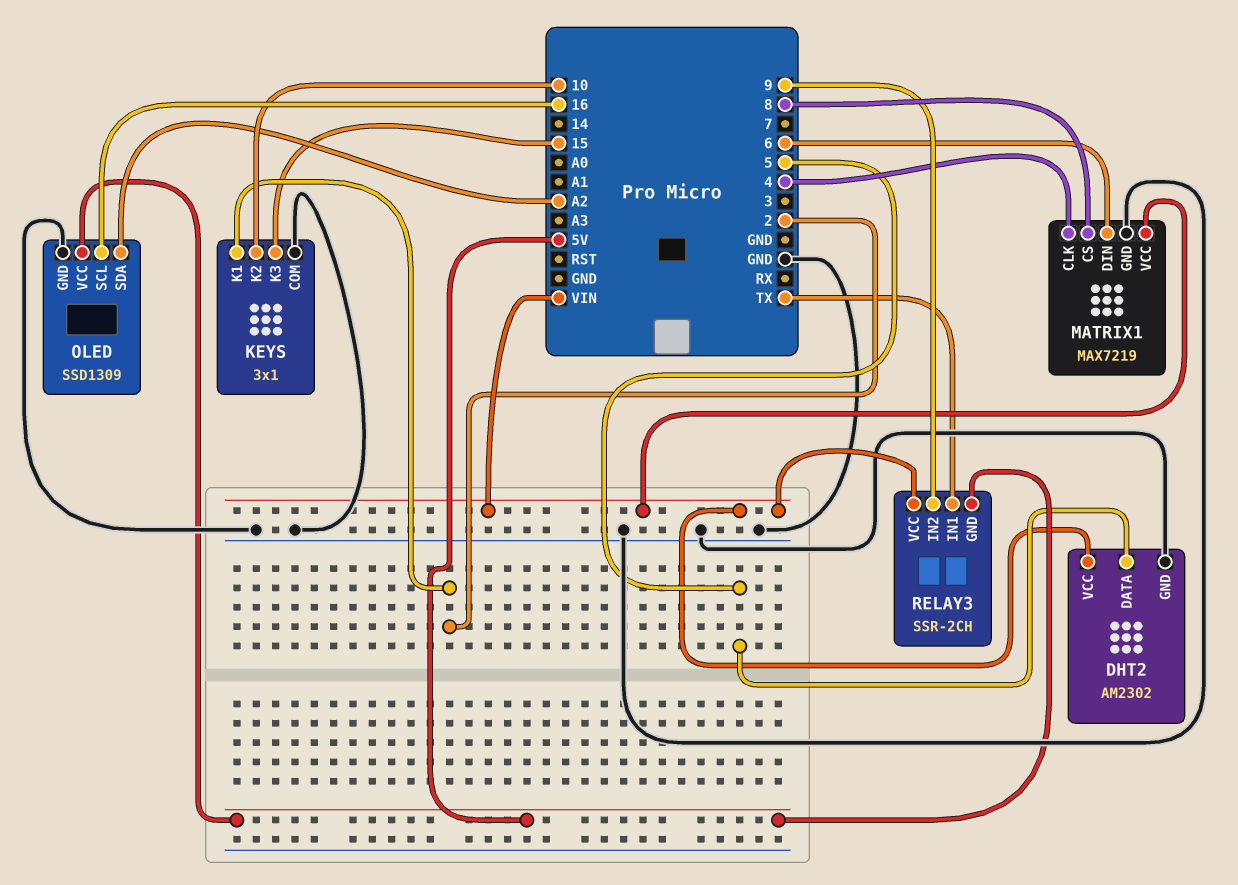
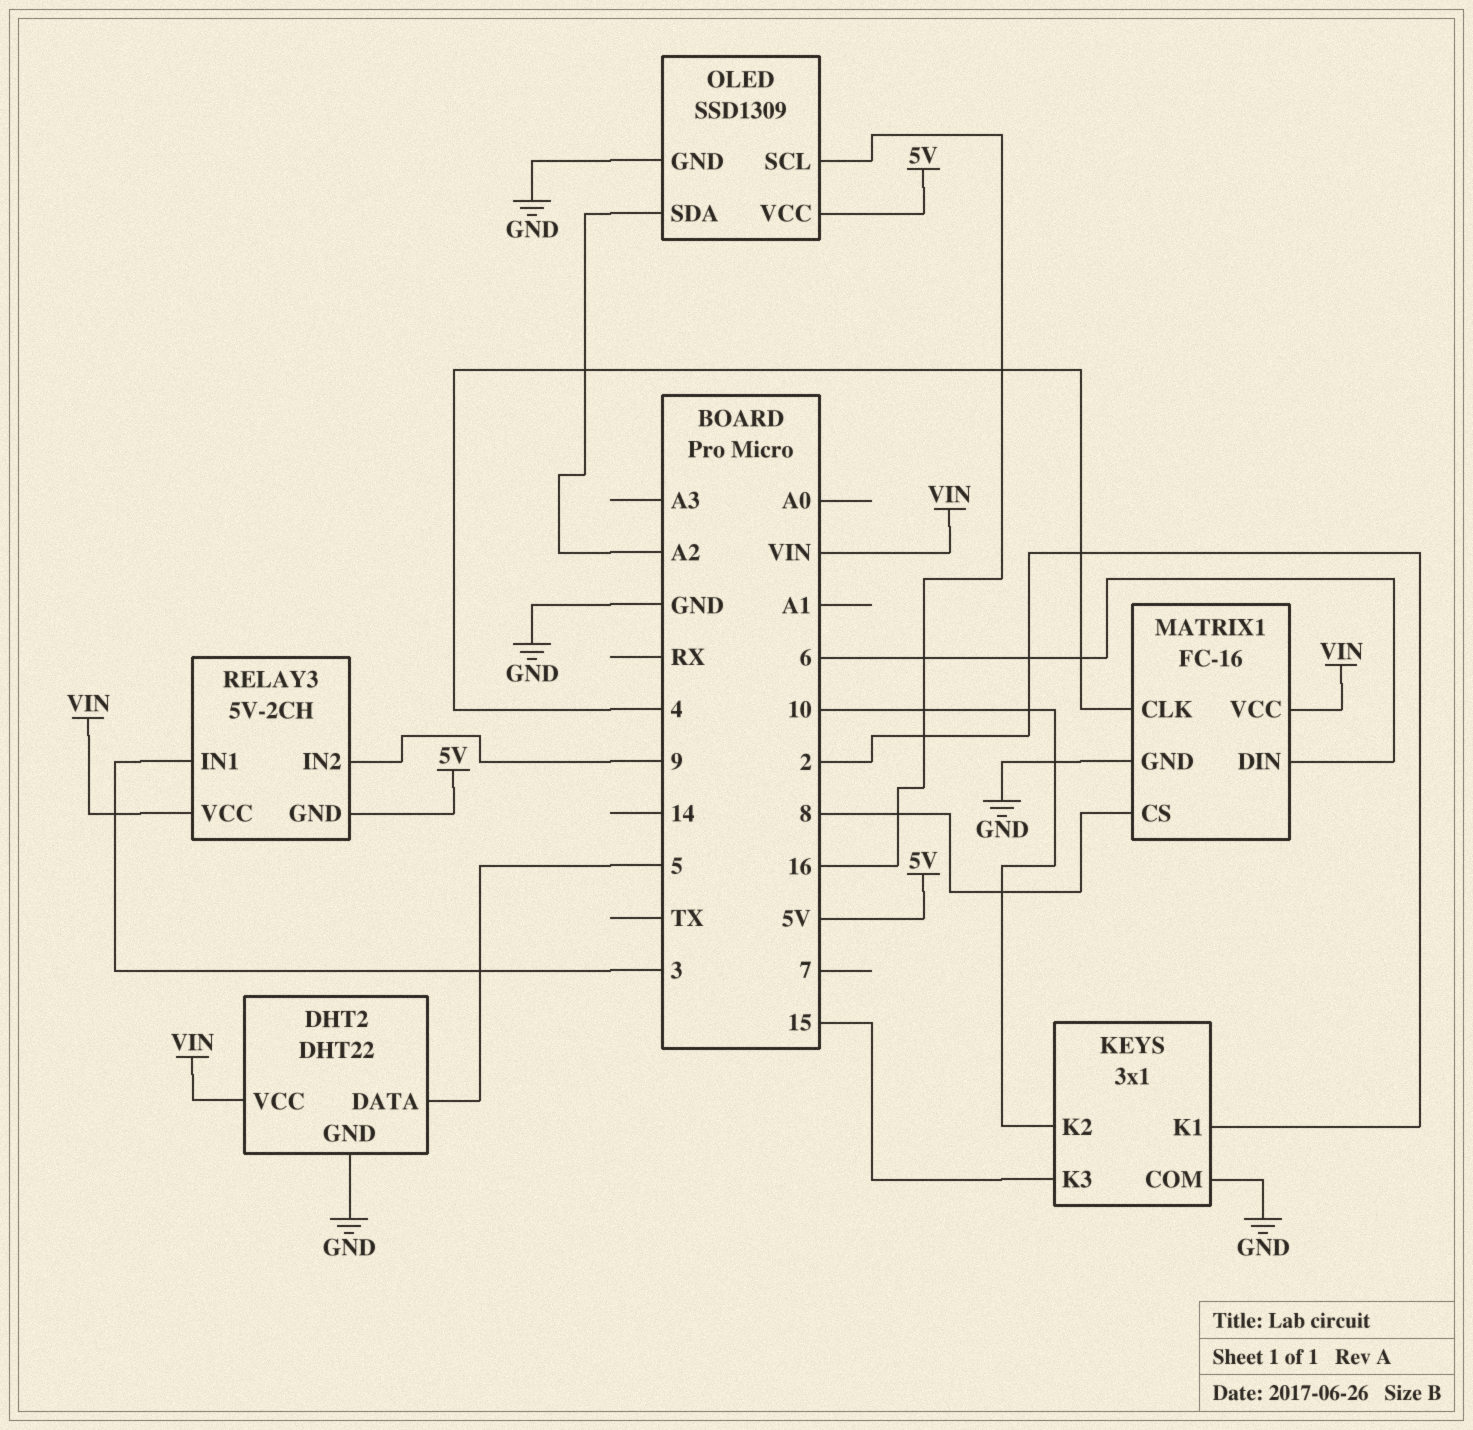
DHT2: AM2302 -> DHT22
MATRIX1: MAX7219 -> FC-16
RELAY3: SSR-2CH -> 5V-2CH
RELAY3 pin IN1: TX -> 3

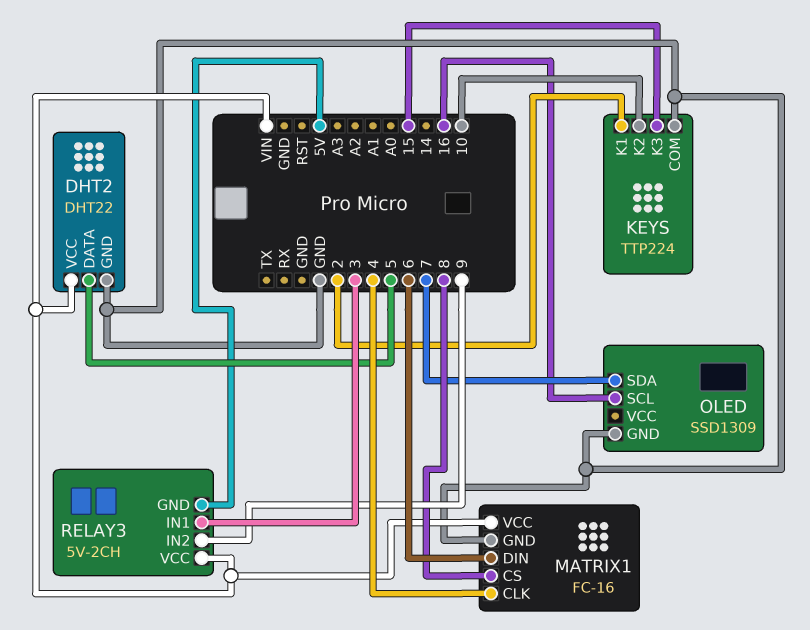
KEYS: 3x1 -> TTP224
OLED pin SDA: A2 -> 7
OLED pin VCC: 5V -> none

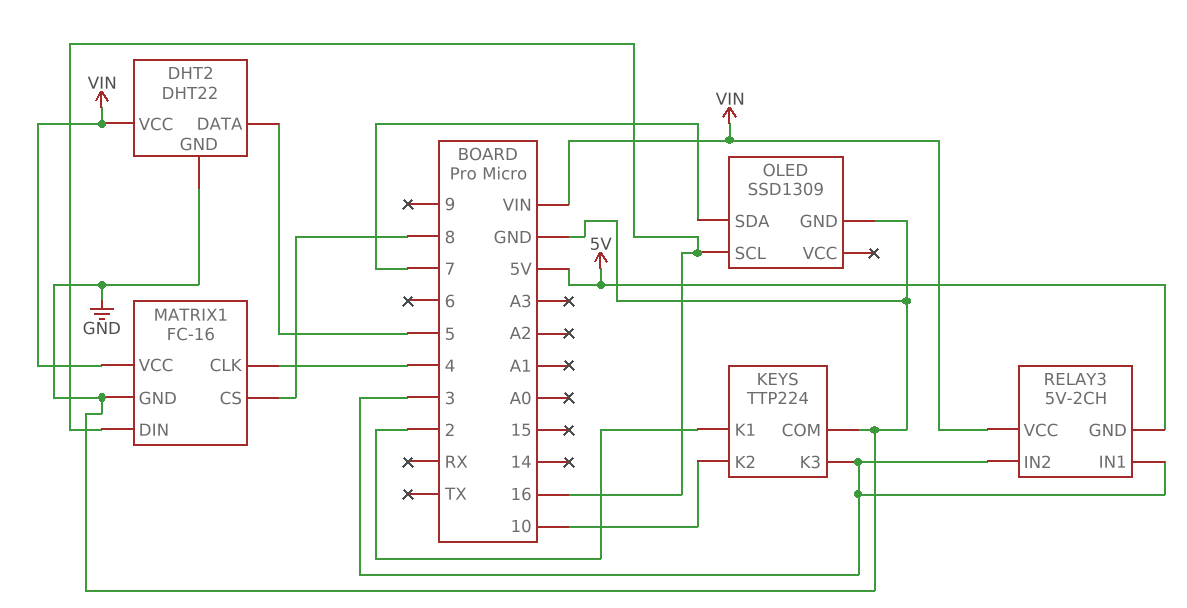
KEYS pin K3: 15 -> 3
MATRIX1 pin DIN: 6 -> 16
RELAY3 pin IN2: 9 -> 3

